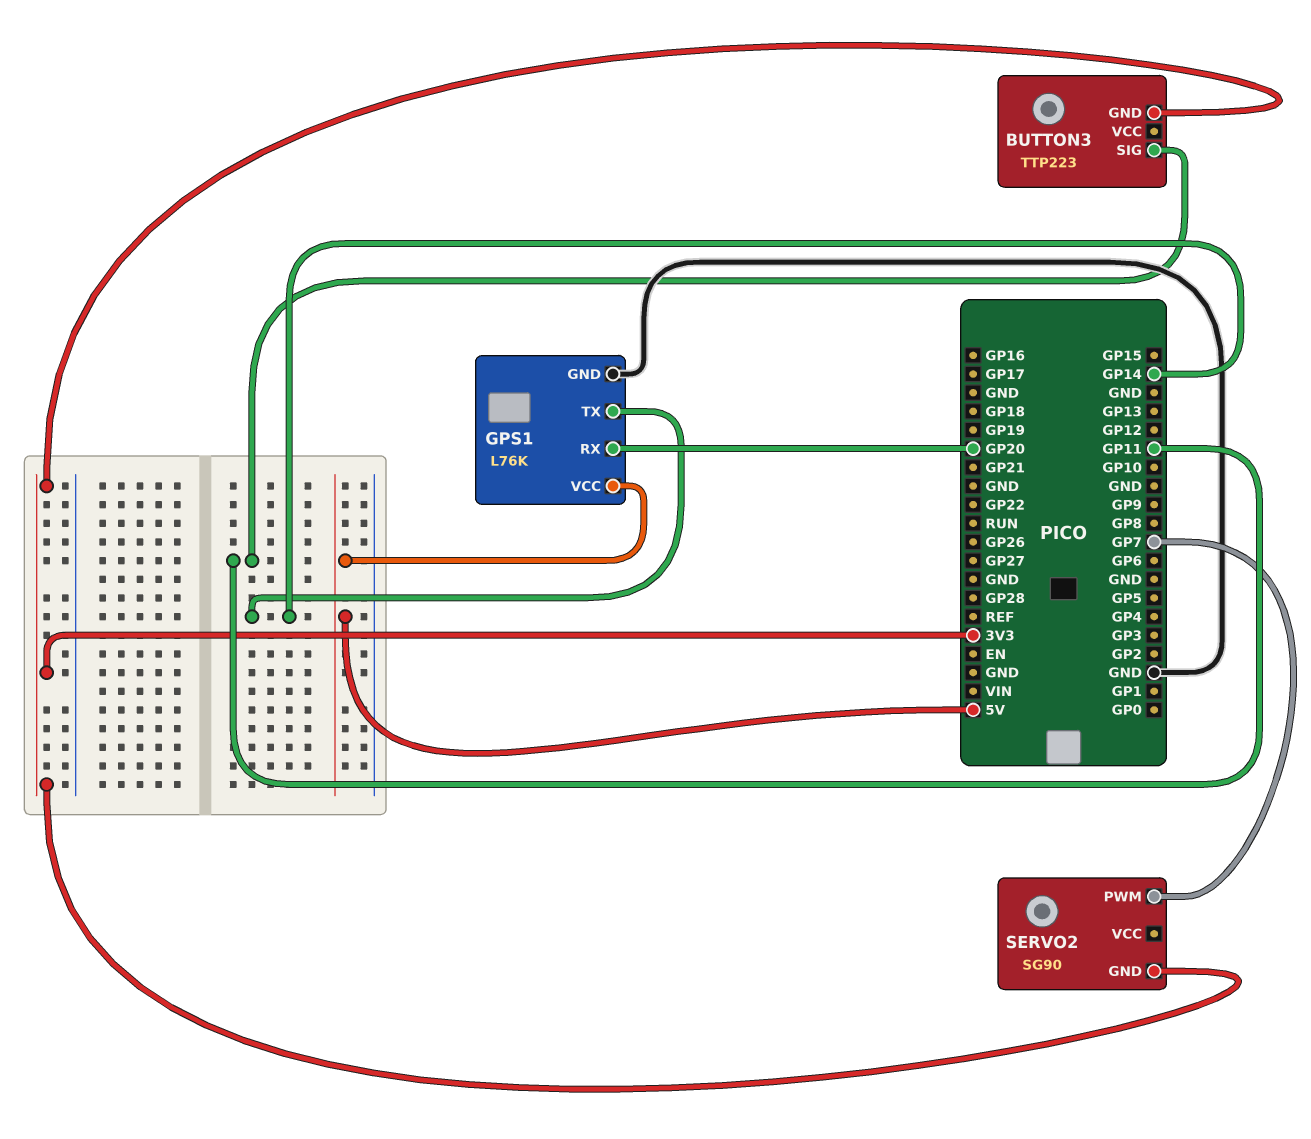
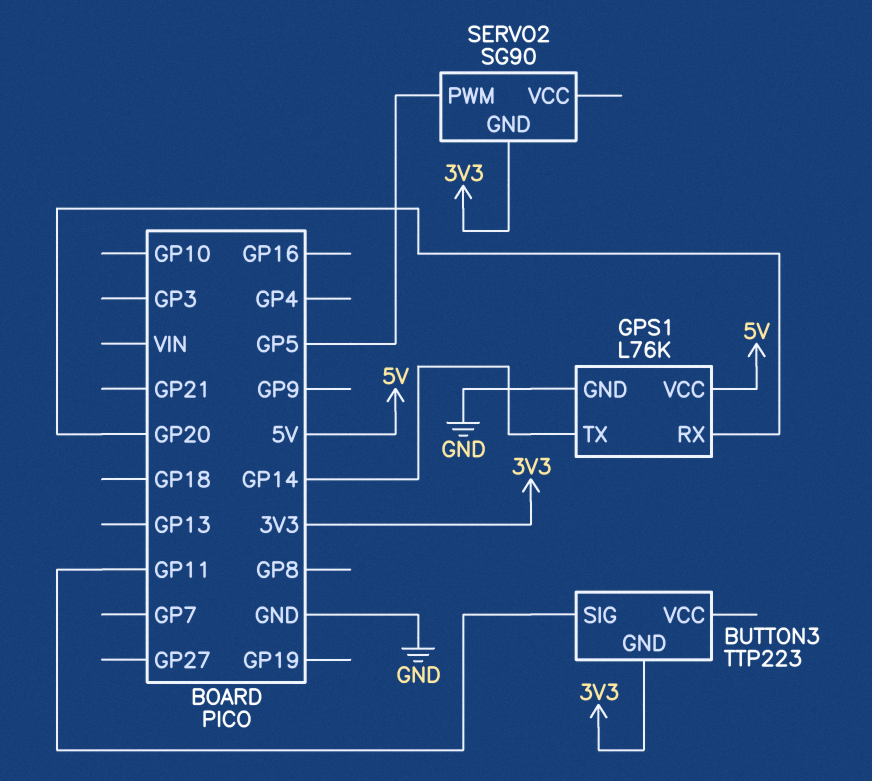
SERVO2 pin PWM: GP7 -> GP5

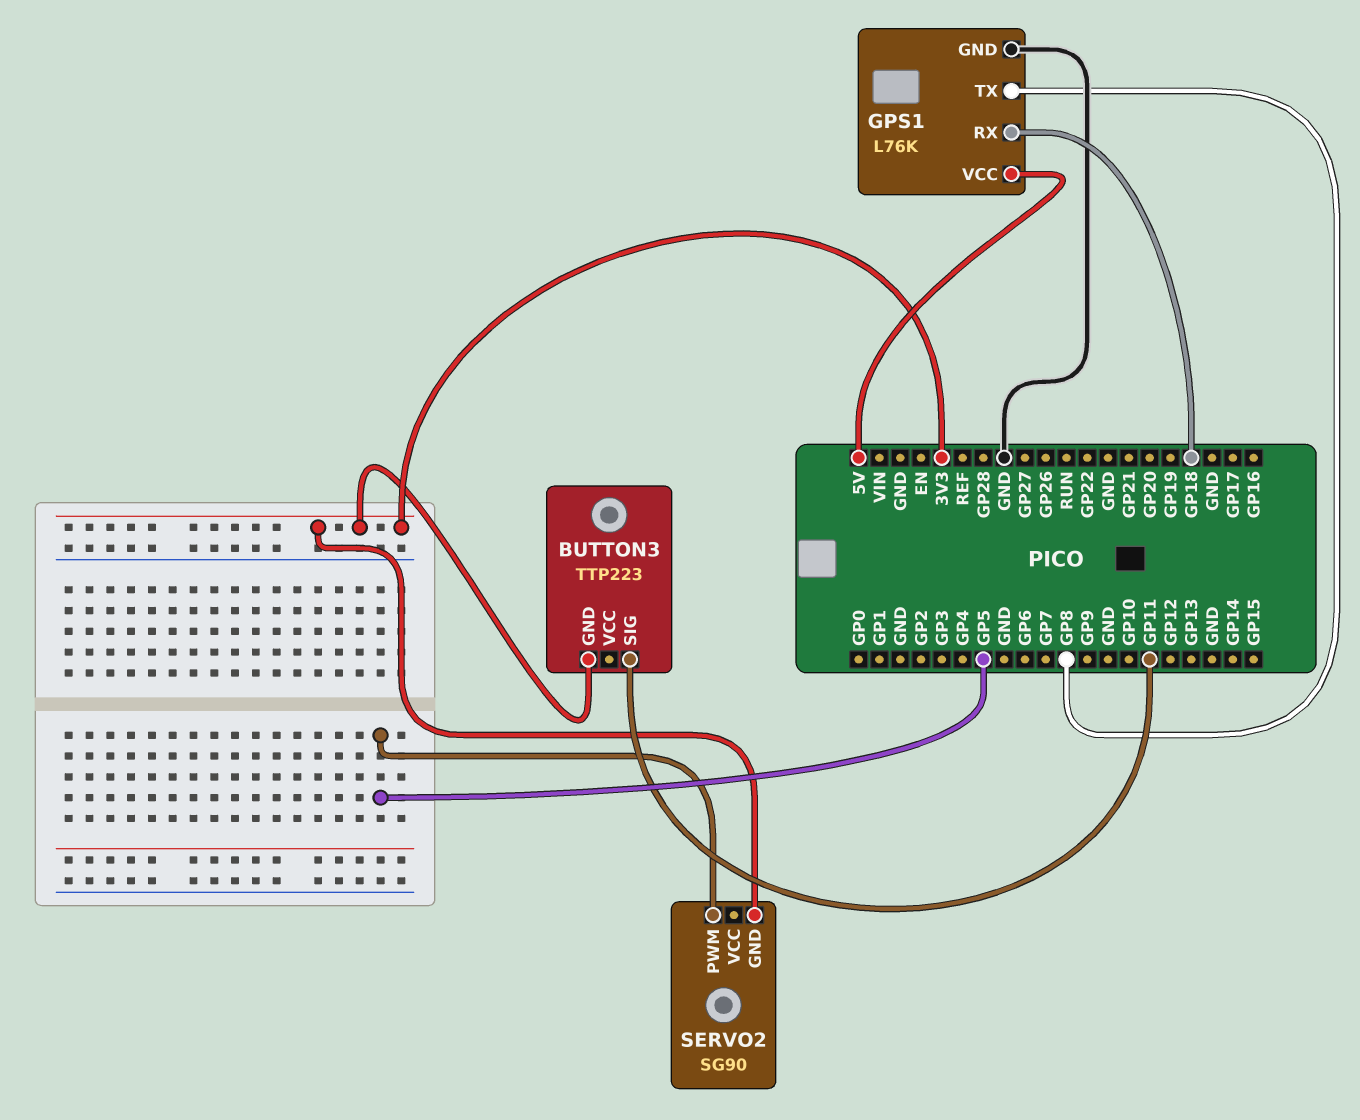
GPS1 pin RX: GP20 -> GP18
GPS1 pin TX: GP14 -> GP8

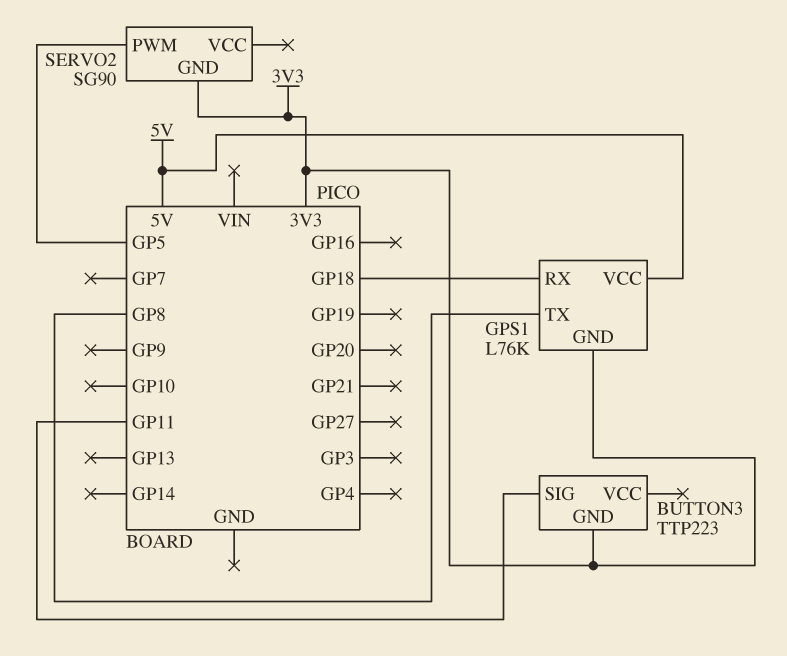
GPS1 pin GND: GND -> 3V3

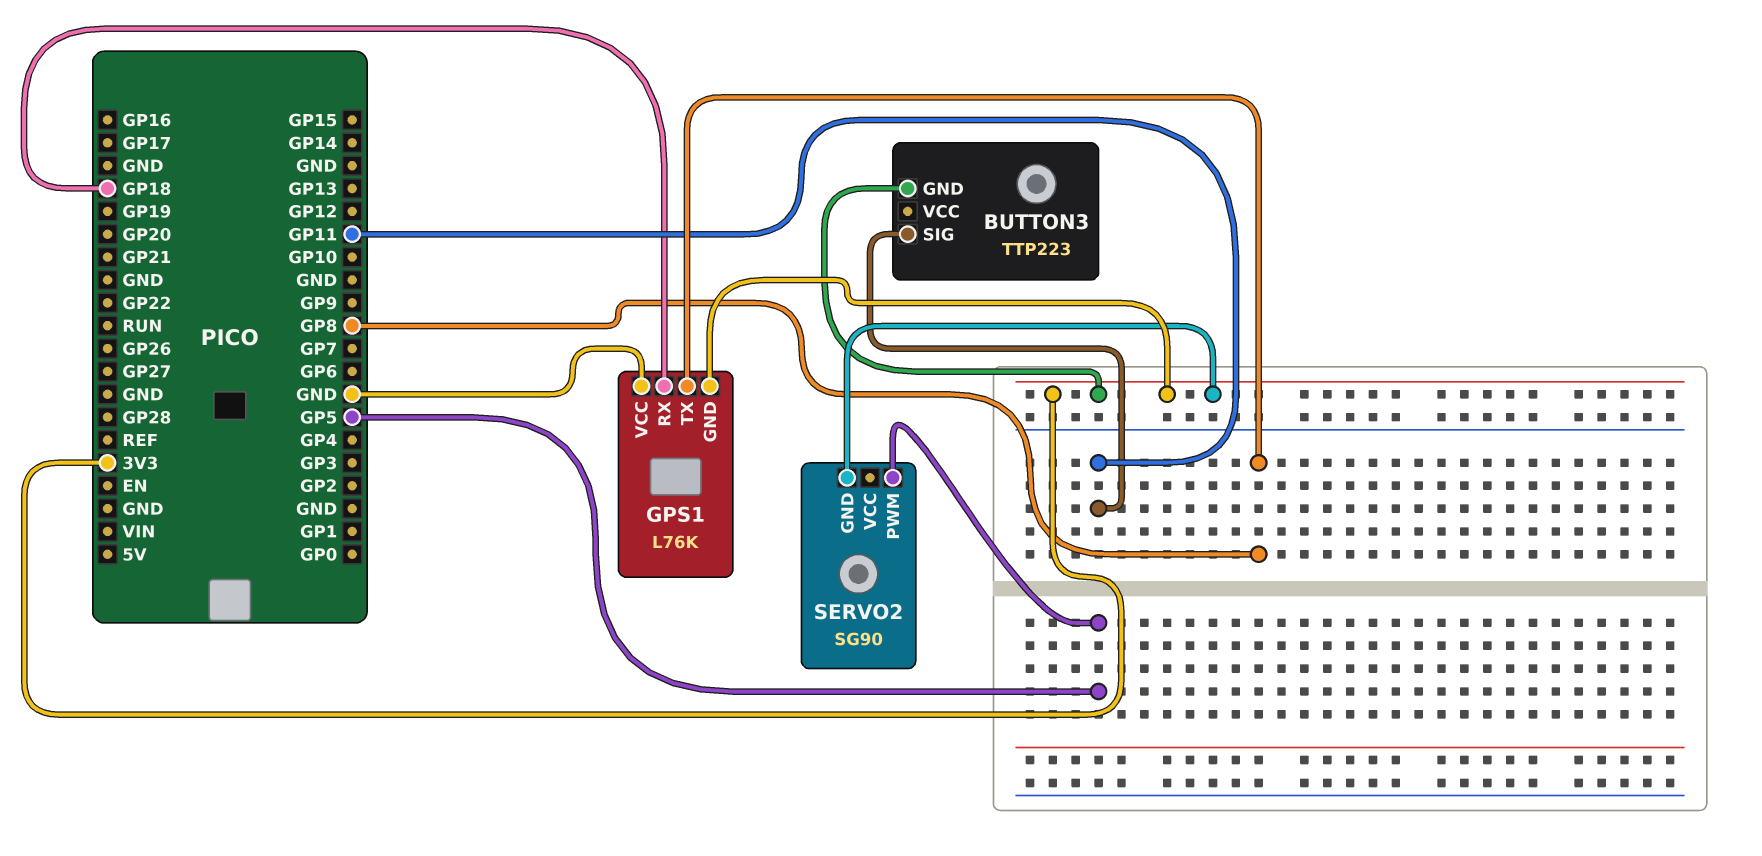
GPS1 pin VCC: 5V -> GND

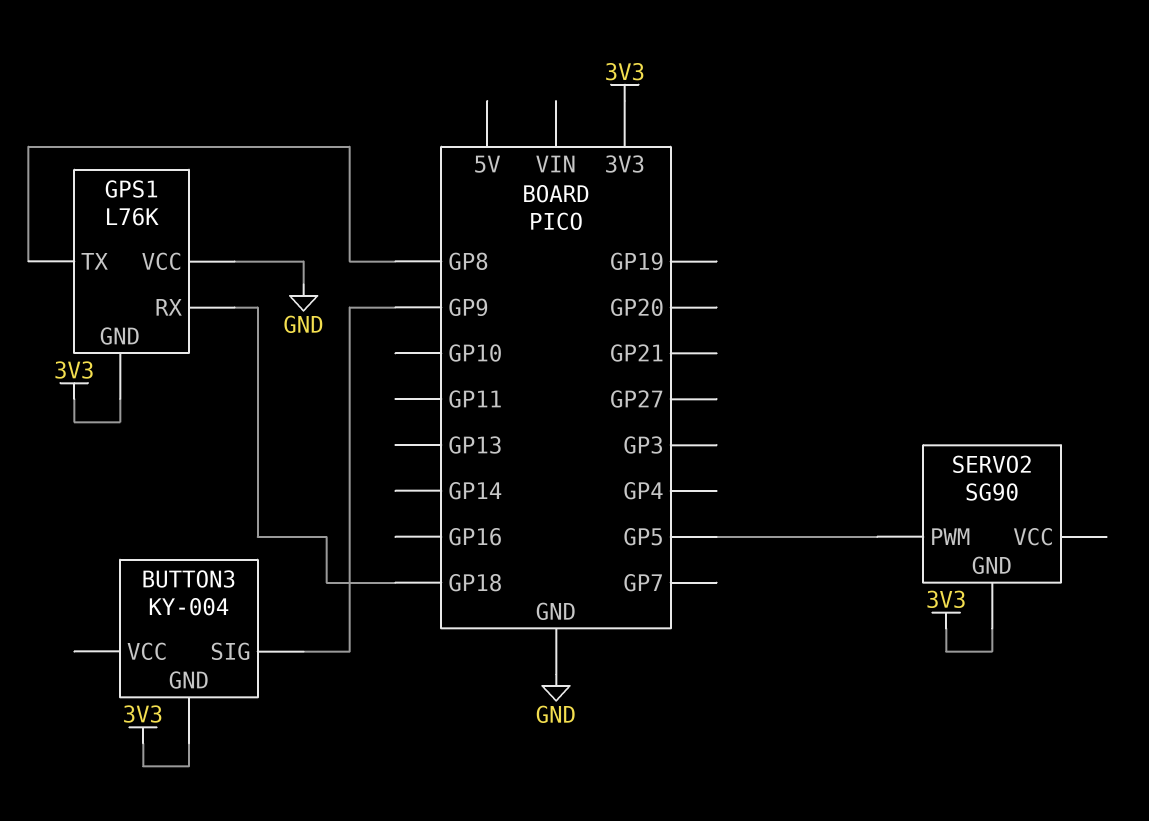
BUTTON3: TTP223 -> KY-004
BUTTON3 pin SIG: GP11 -> GP9

